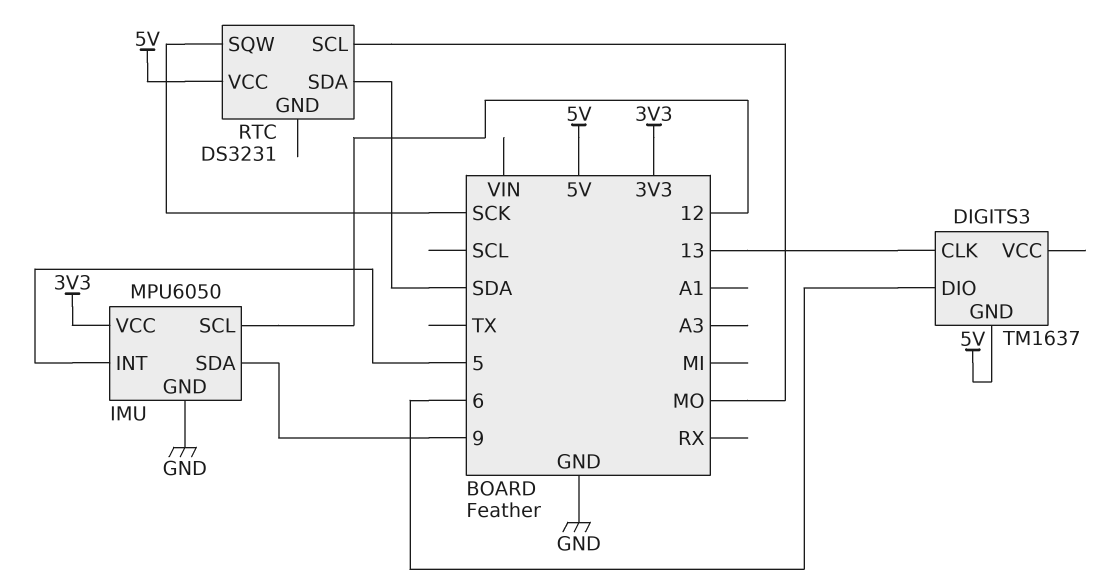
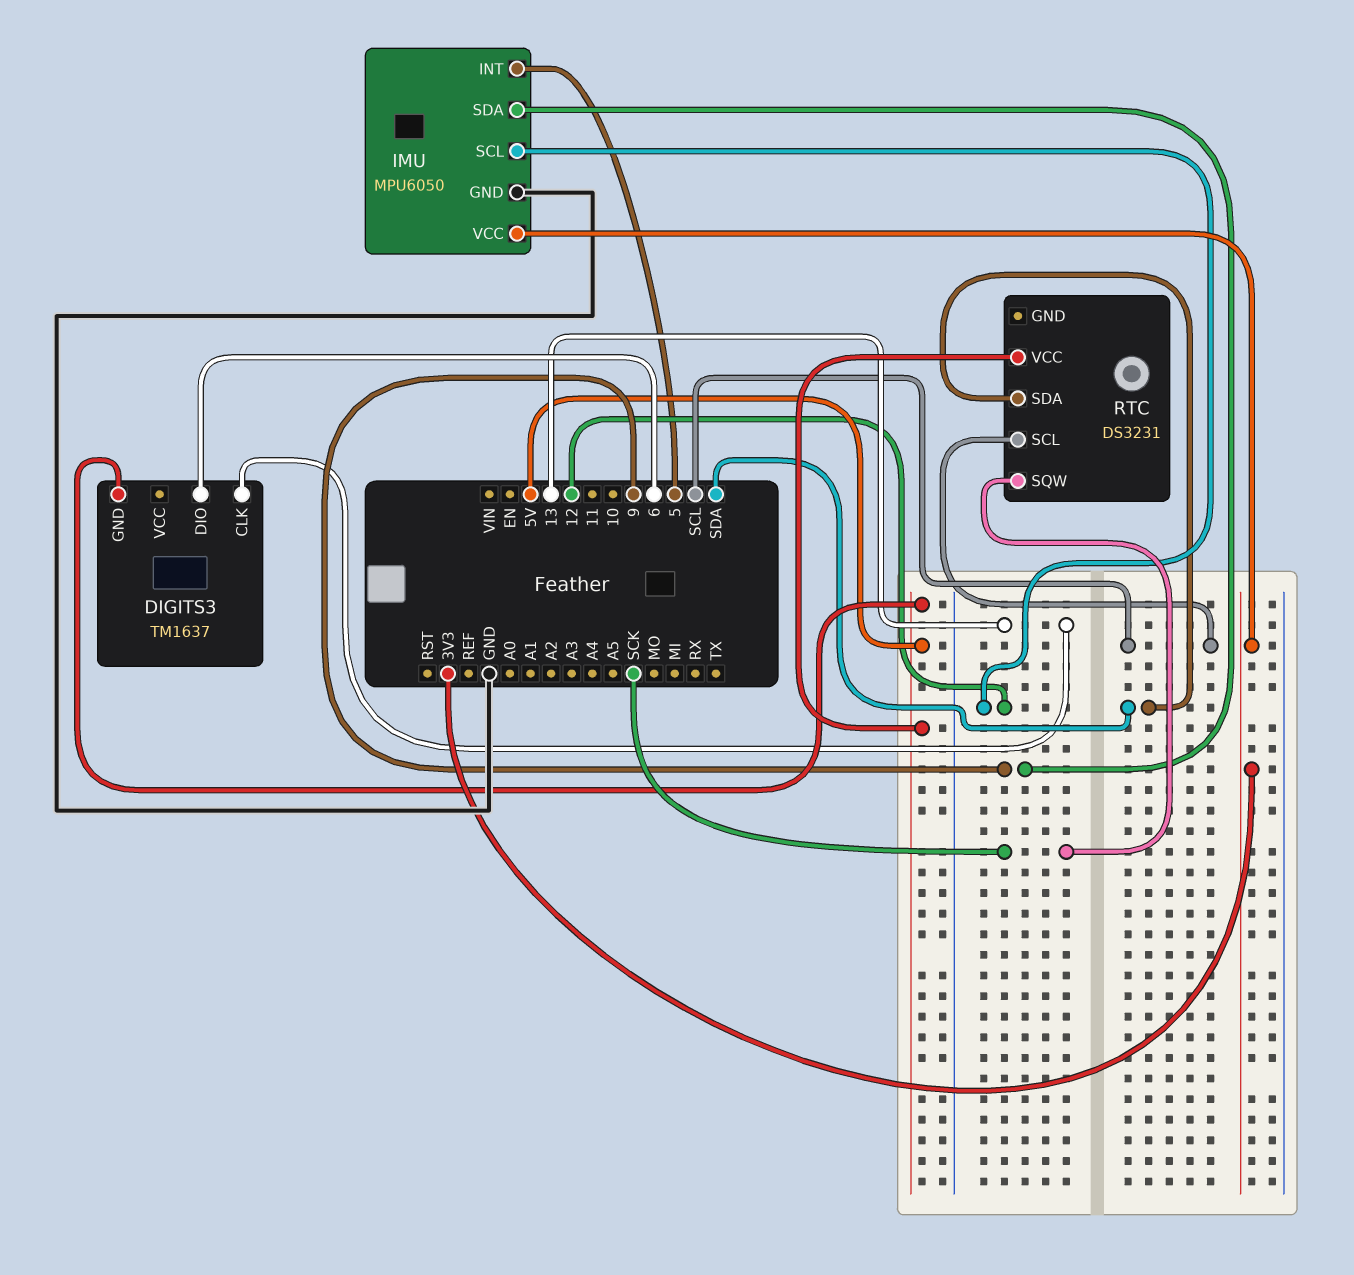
RTC pin SCL: MO -> SCL

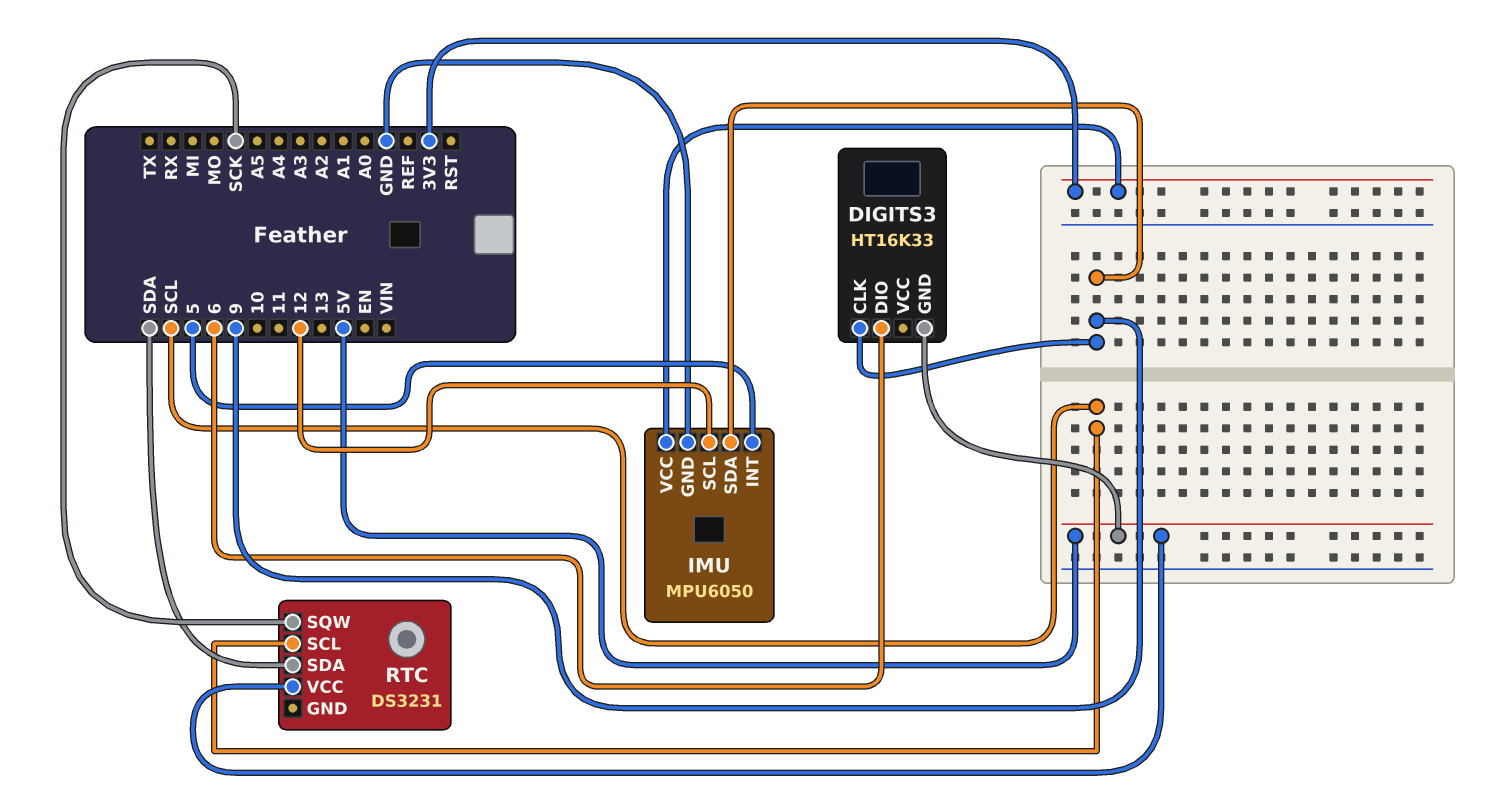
DIGITS3: TM1637 -> HT16K33
DIGITS3 pin CLK: 13 -> 9

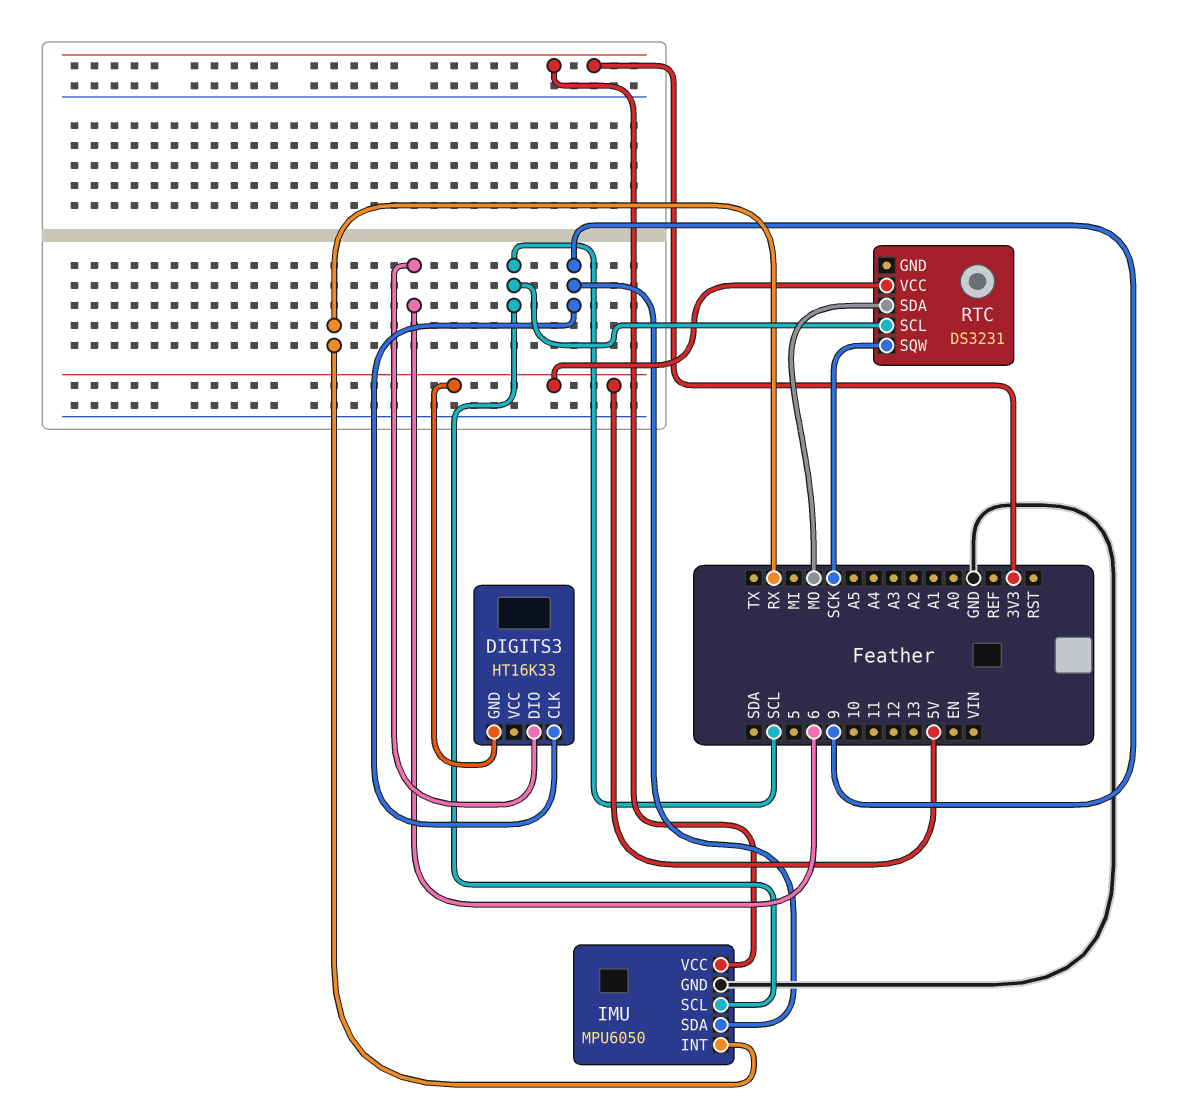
IMU pin INT: 5 -> RX
IMU pin SCL: 12 -> SCL
RTC pin SDA: SDA -> MO

